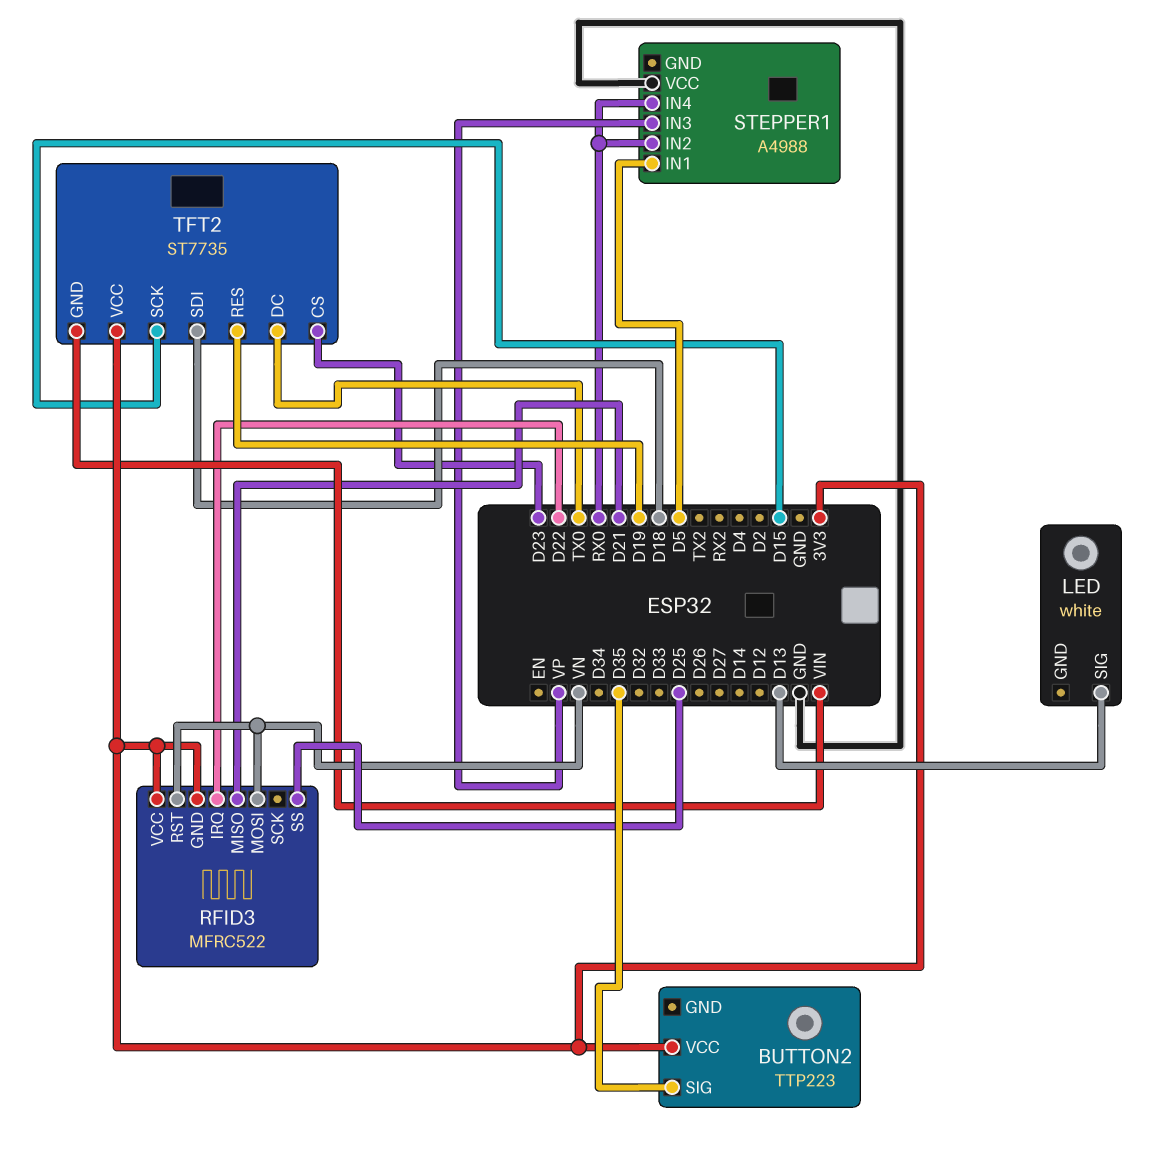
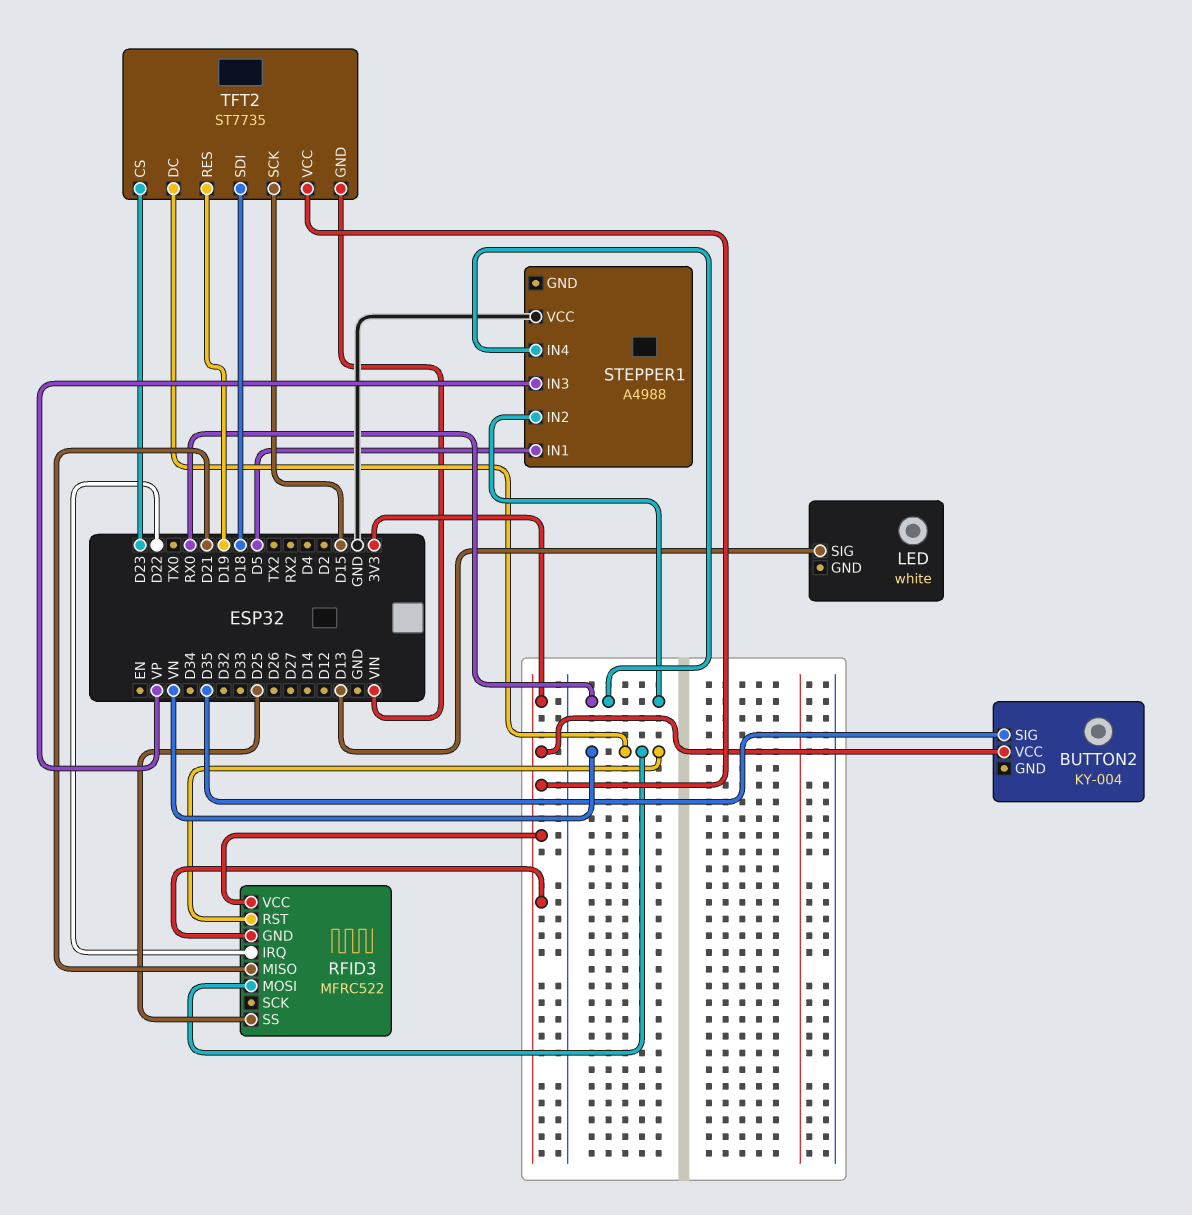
BUTTON2: TTP223 -> KY-004
TFT2 pin DC: TX0 -> VN

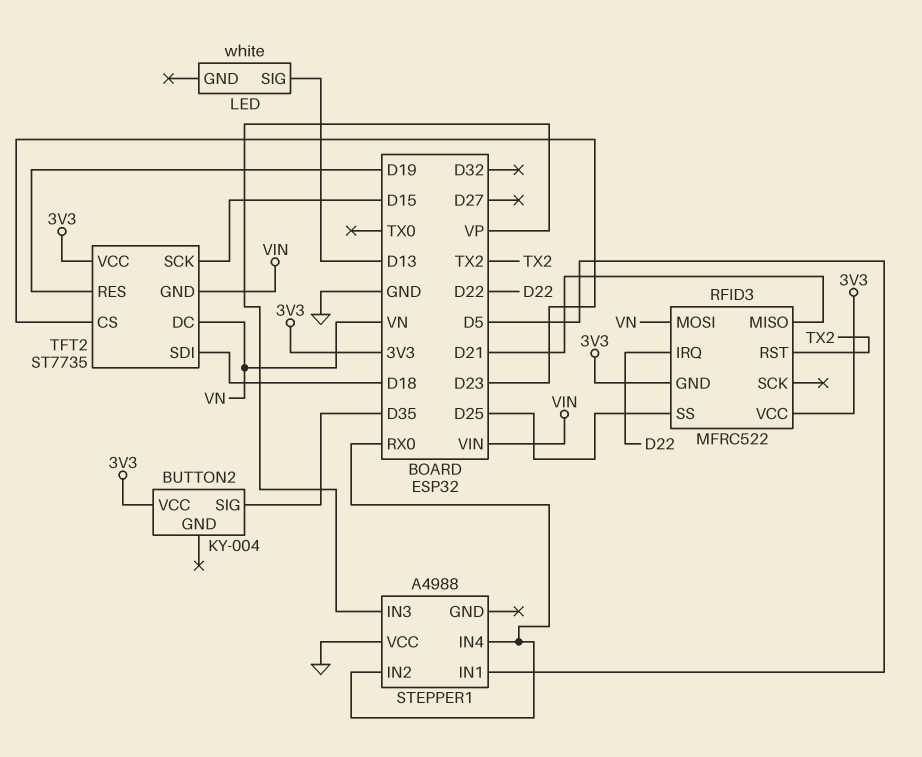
RFID3 pin RST: VN -> TX2

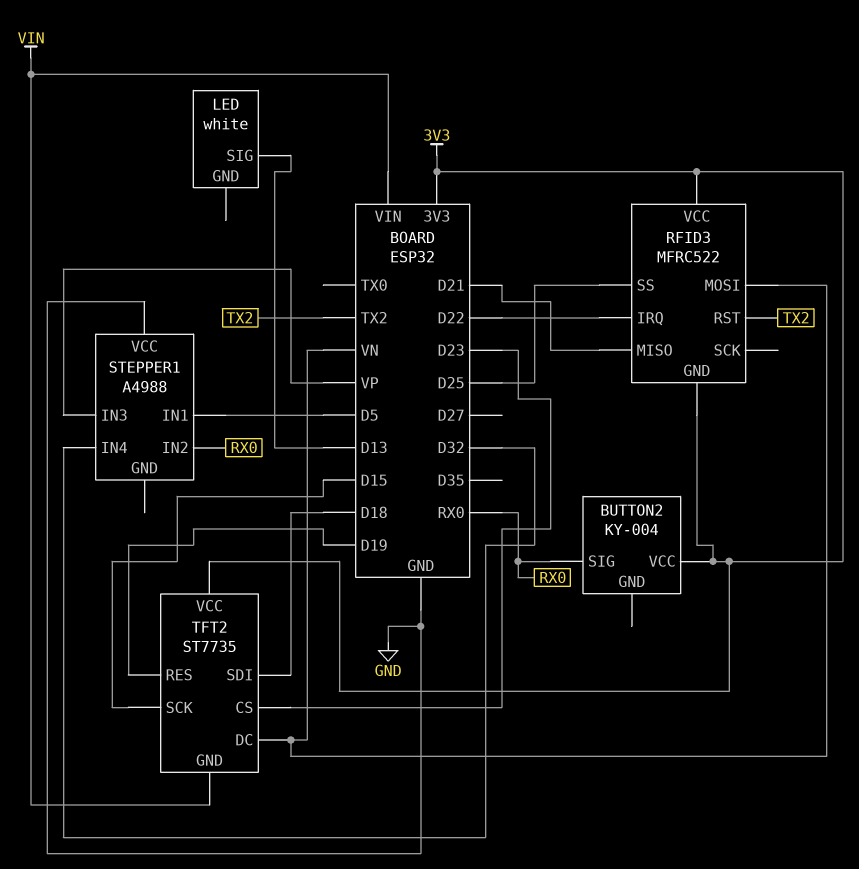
BUTTON2 pin SIG: D35 -> RX0
STEPPER1 pin IN4: RX0 -> D32

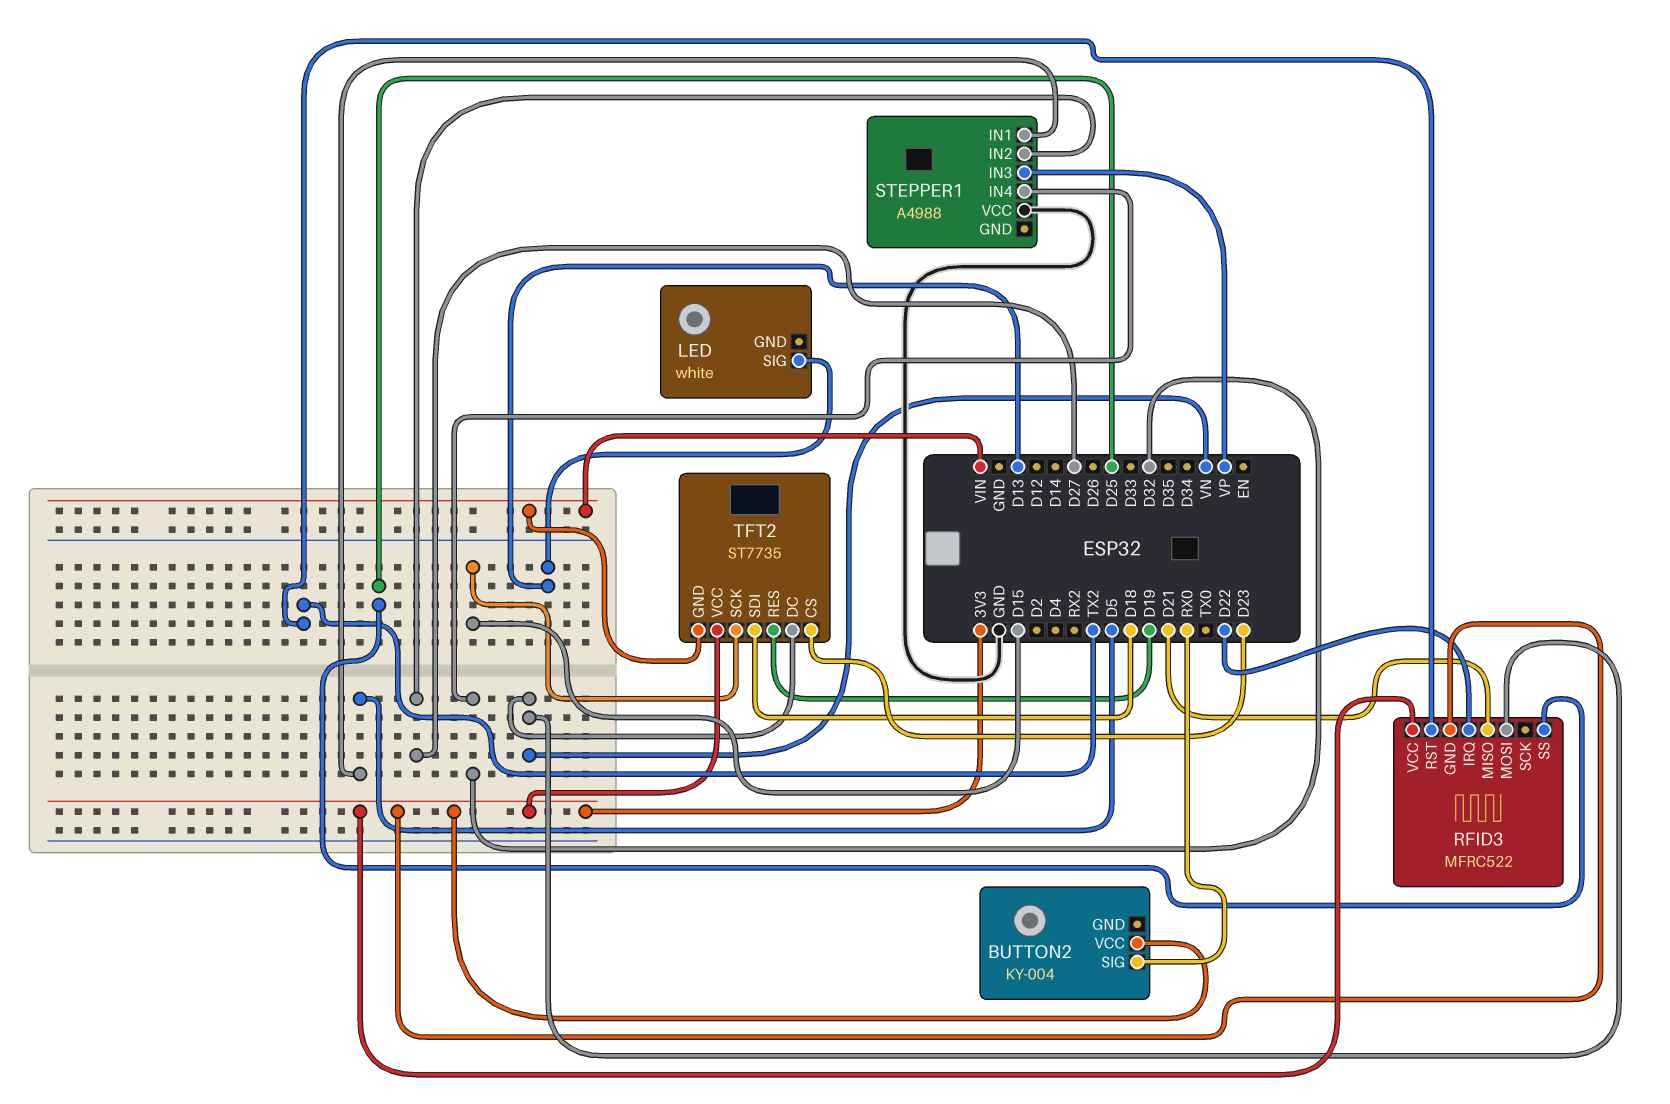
STEPPER1 pin IN2: RX0 -> D27

